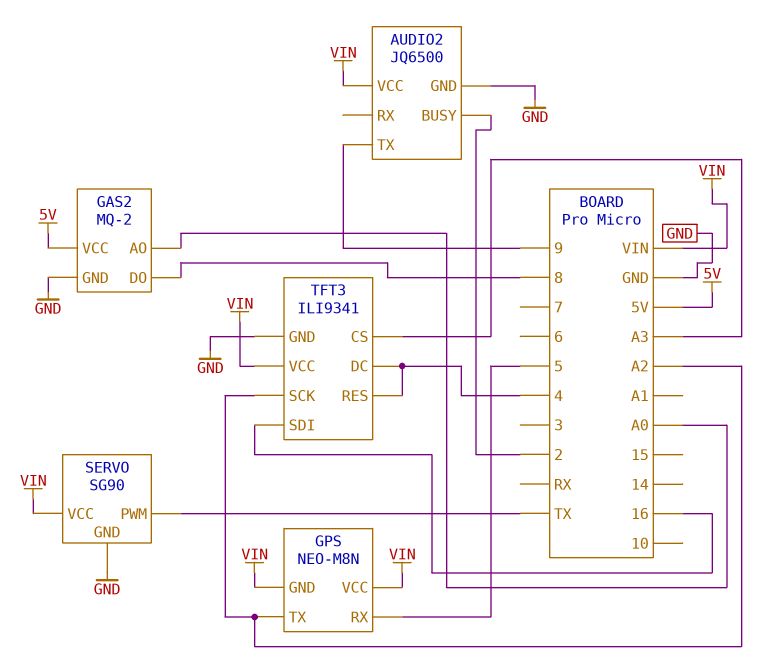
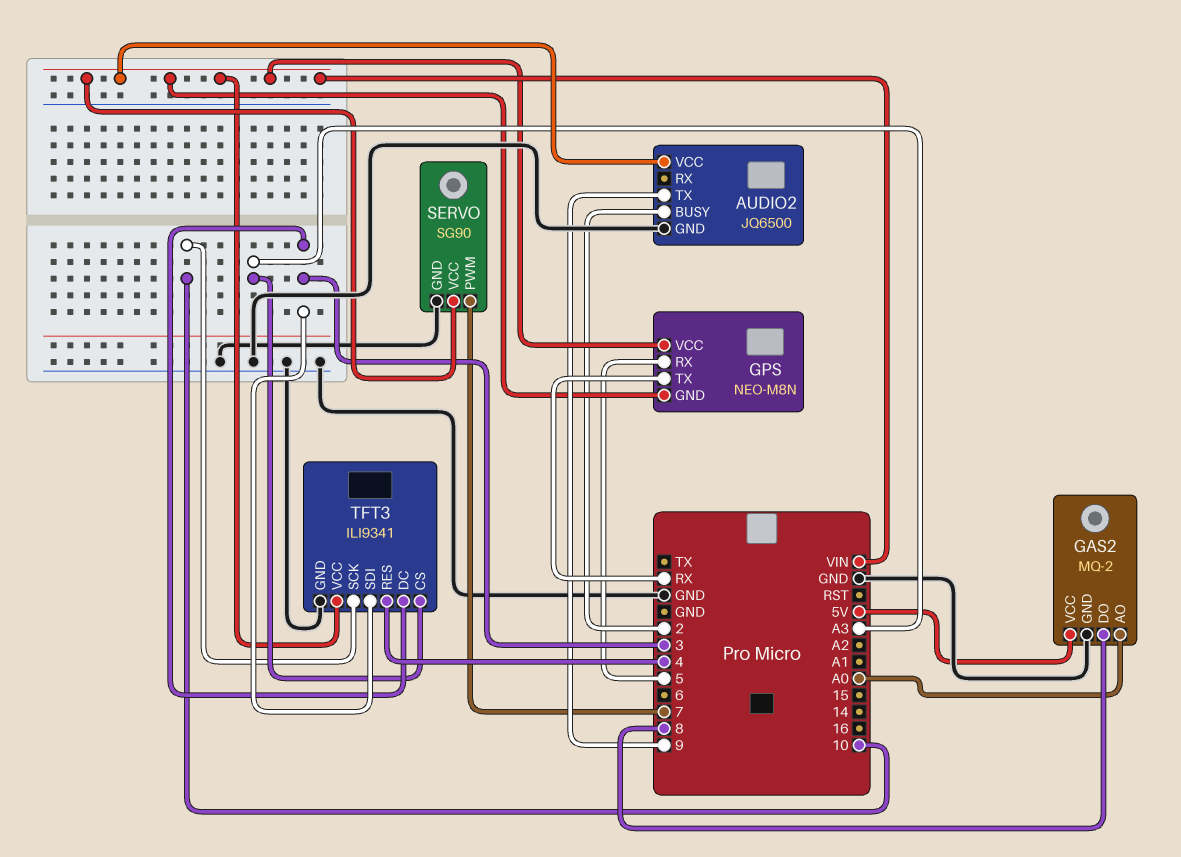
GPS pin TX: A2 -> RX
SERVO pin PWM: TX -> 7
TFT3 pin DC: 4 -> 3
TFT3 pin SCK: A2 -> 10
TFT3 pin SDI: 16 -> 3

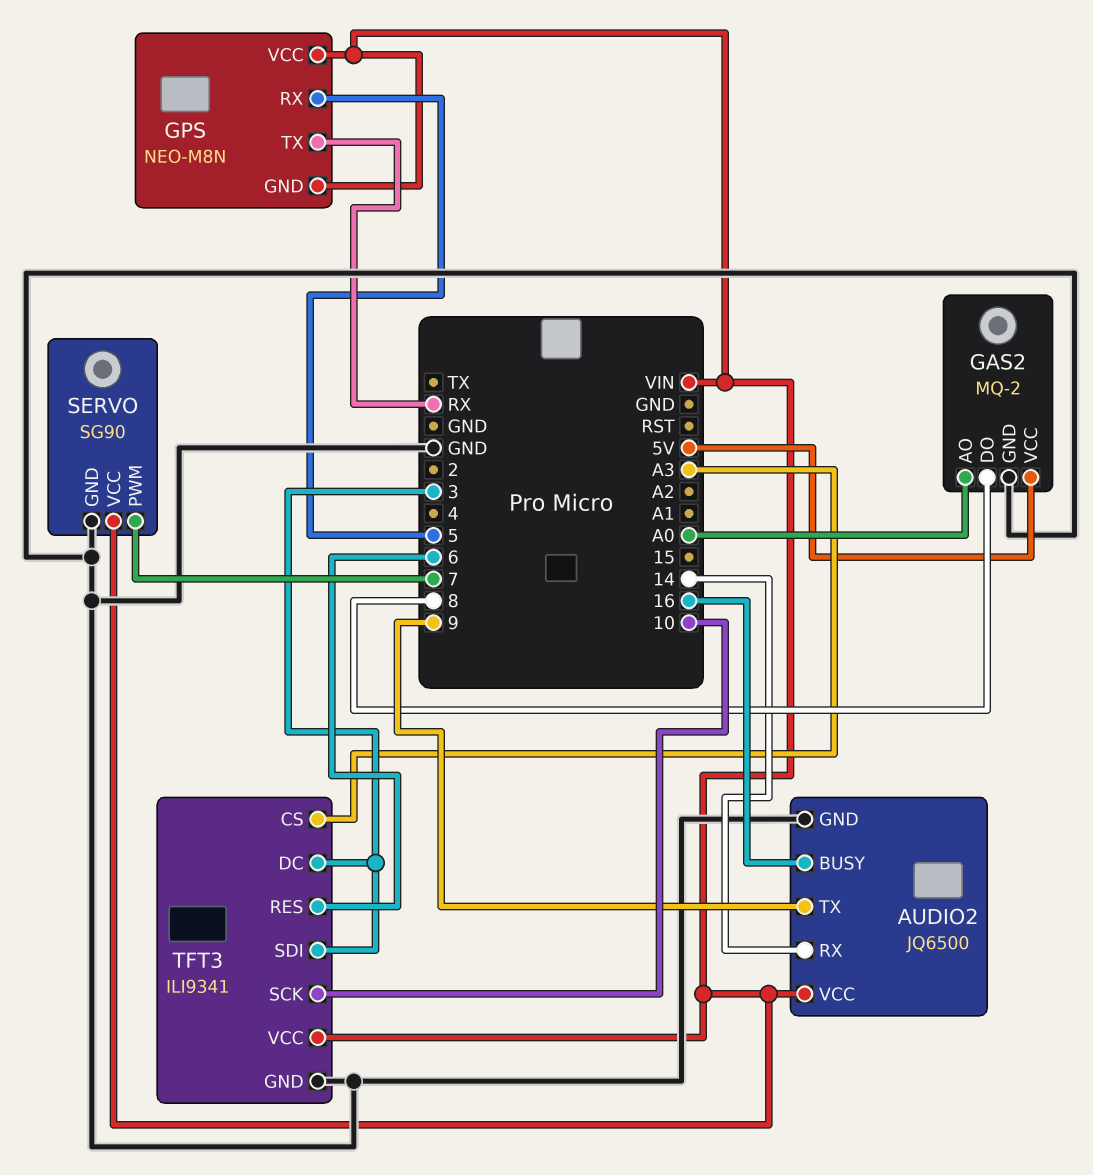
AUDIO2 pin BUSY: 2 -> 16
AUDIO2 pin RX: none -> 14
TFT3 pin RES: 4 -> 6

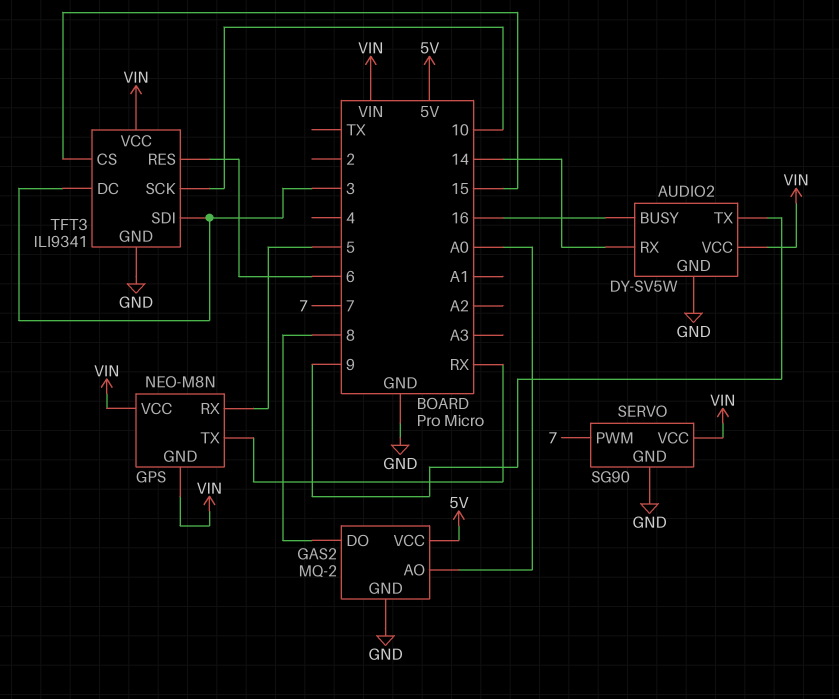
AUDIO2: JQ6500 -> DY-SV5W
TFT3 pin CS: A3 -> 15

